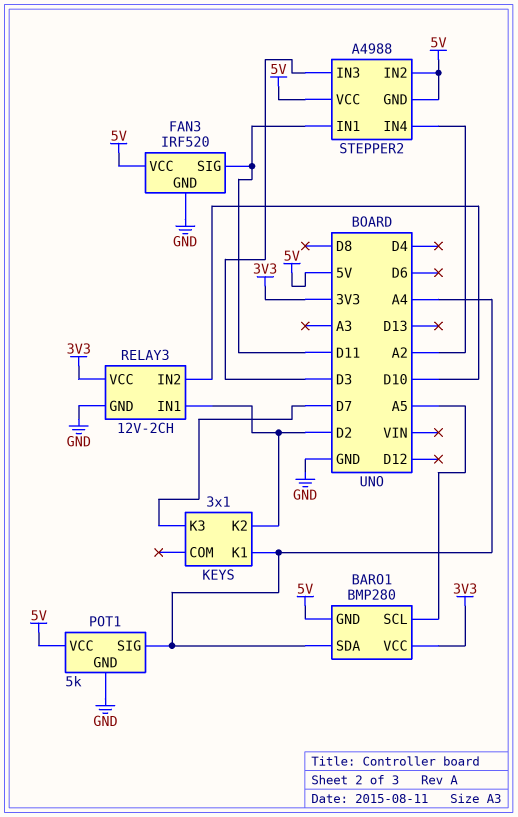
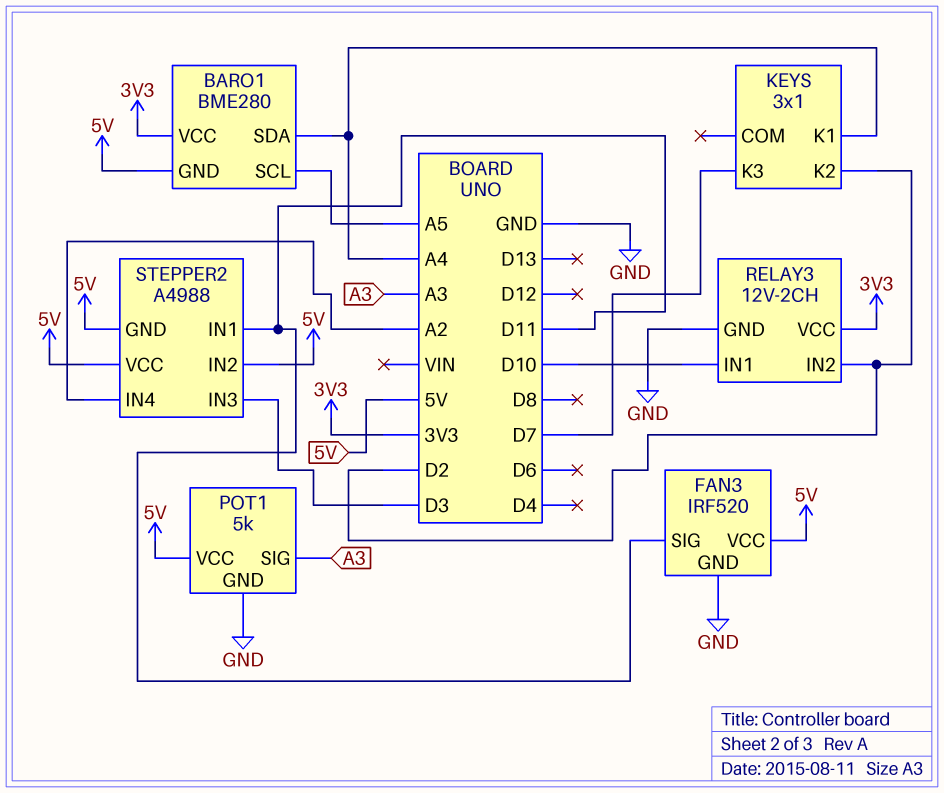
BARO1: BMP280 -> BME280
POT1 pin SIG: A4 -> A3
RELAY3 pin IN1: D2 -> D10
RELAY3 pin IN2: D10 -> D2

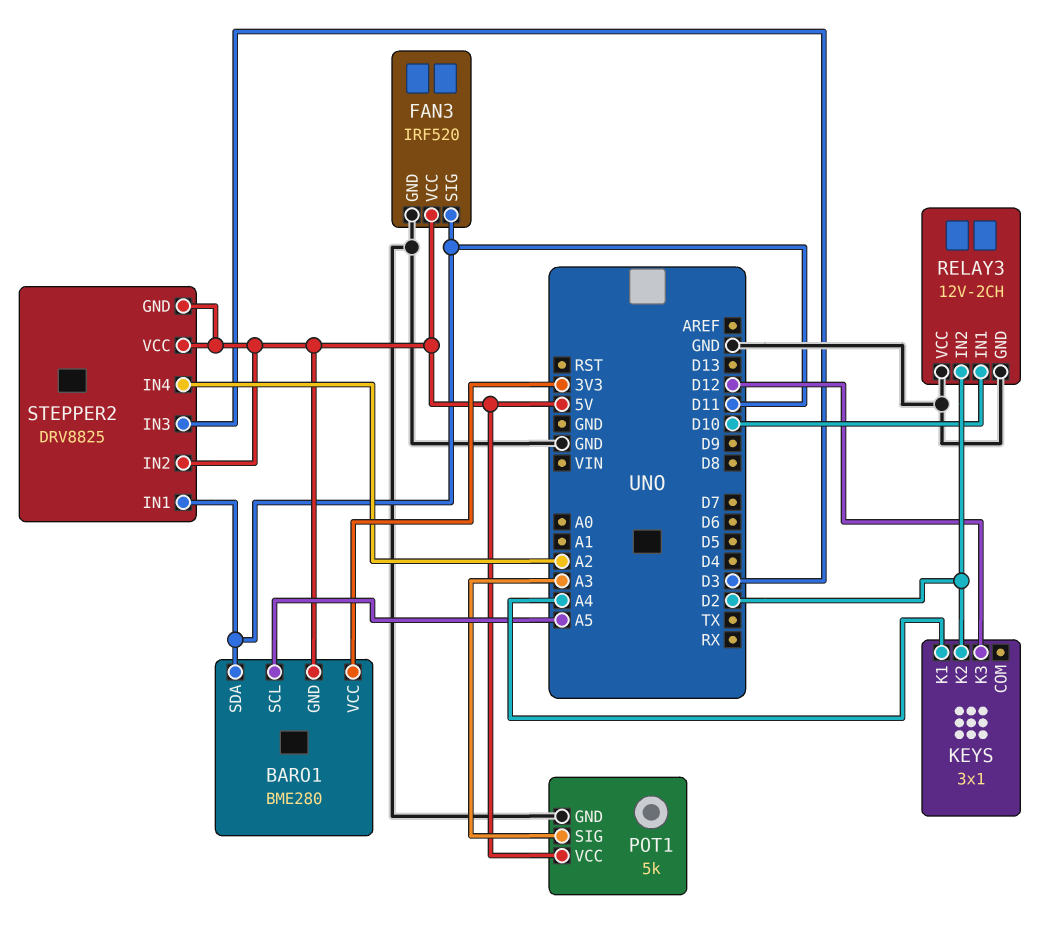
BARO1 pin SDA: A4 -> D11
KEYS pin K3: D7 -> D12
RELAY3 pin VCC: 3V3 -> GND
STEPPER2: A4988 -> DRV8825

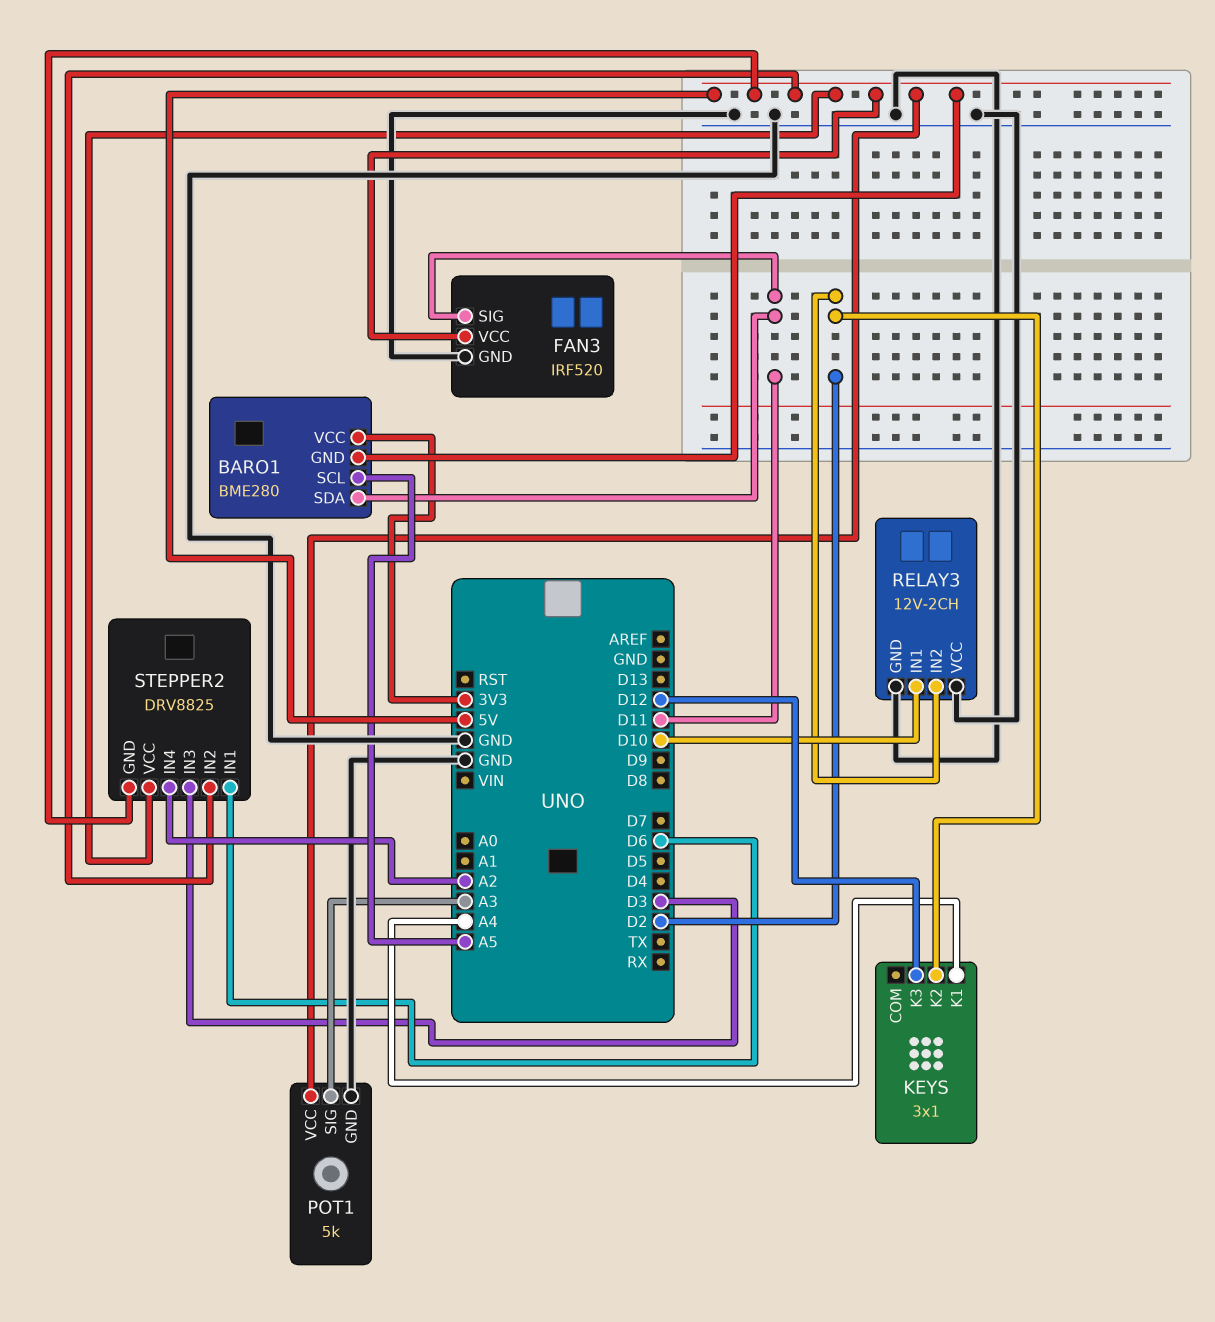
STEPPER2 pin IN1: D11 -> D6

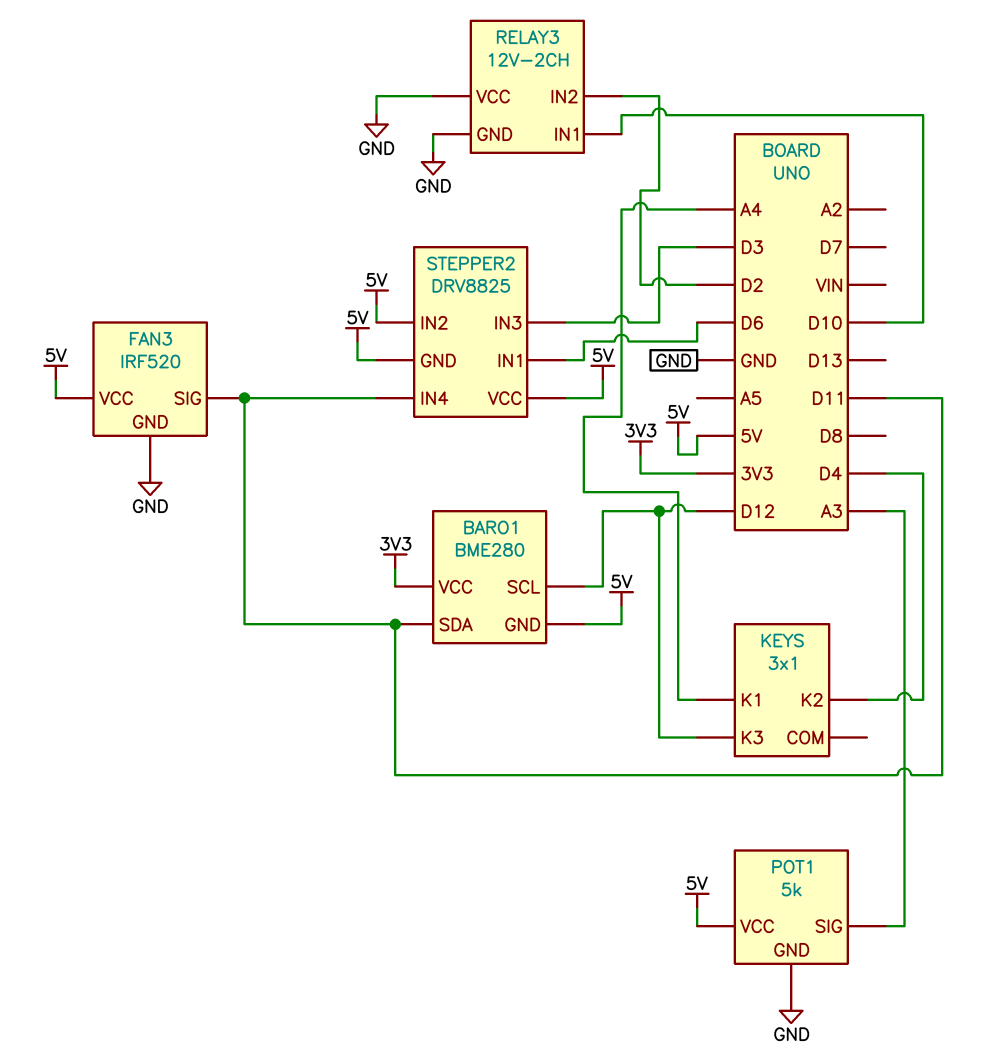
BARO1 pin SCL: A5 -> D12
KEYS pin K2: D2 -> D4
STEPPER2 pin IN4: A2 -> D11

